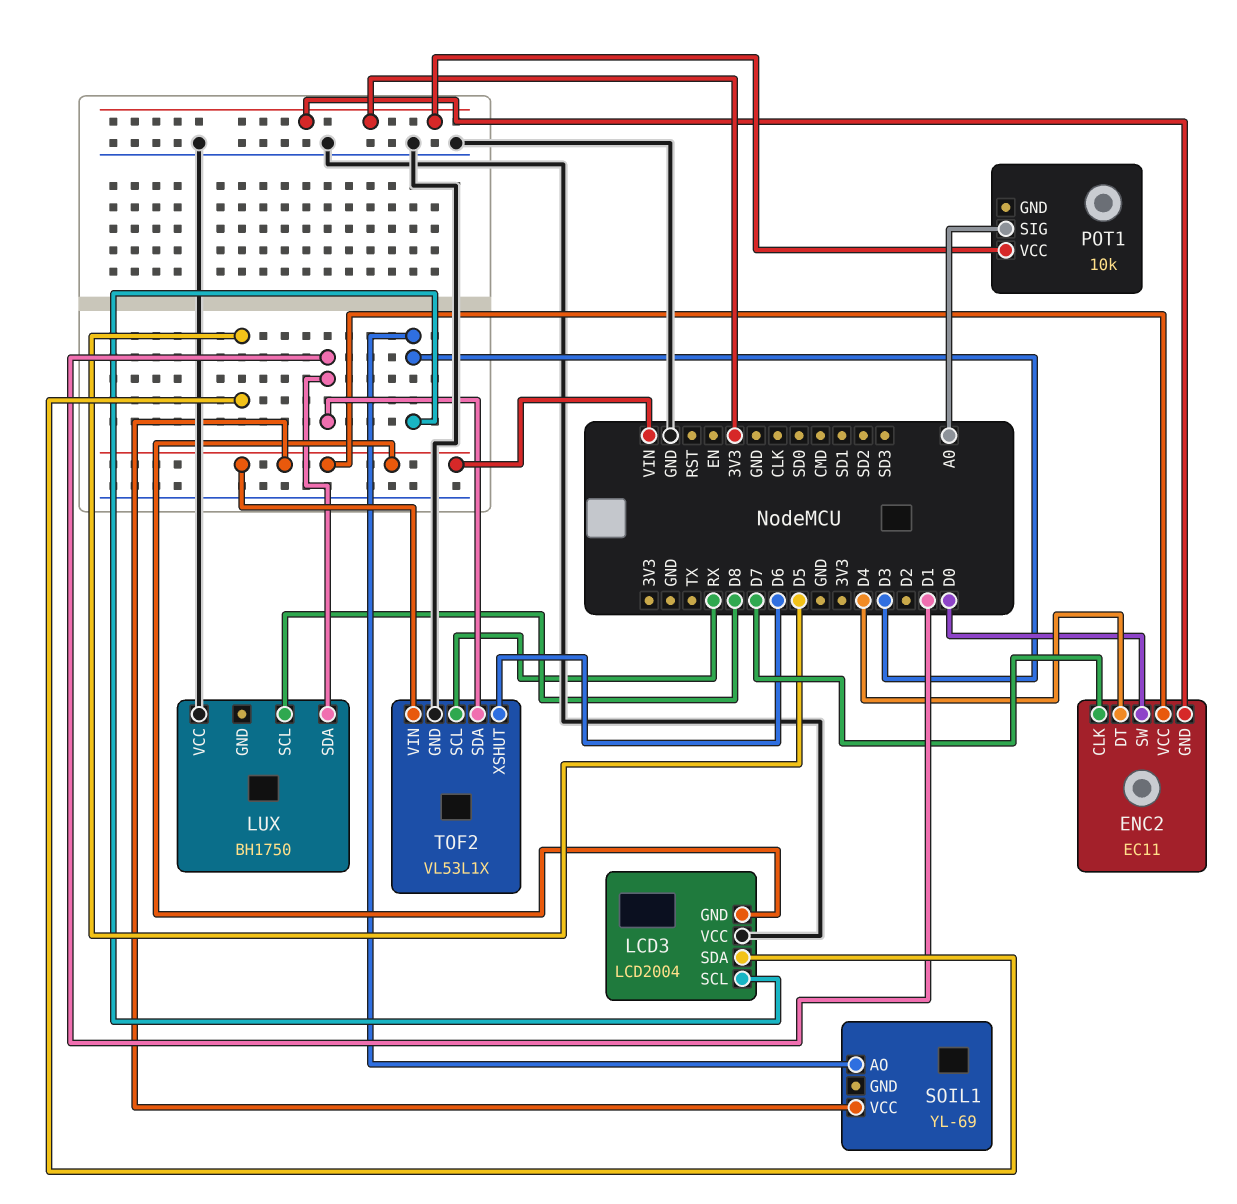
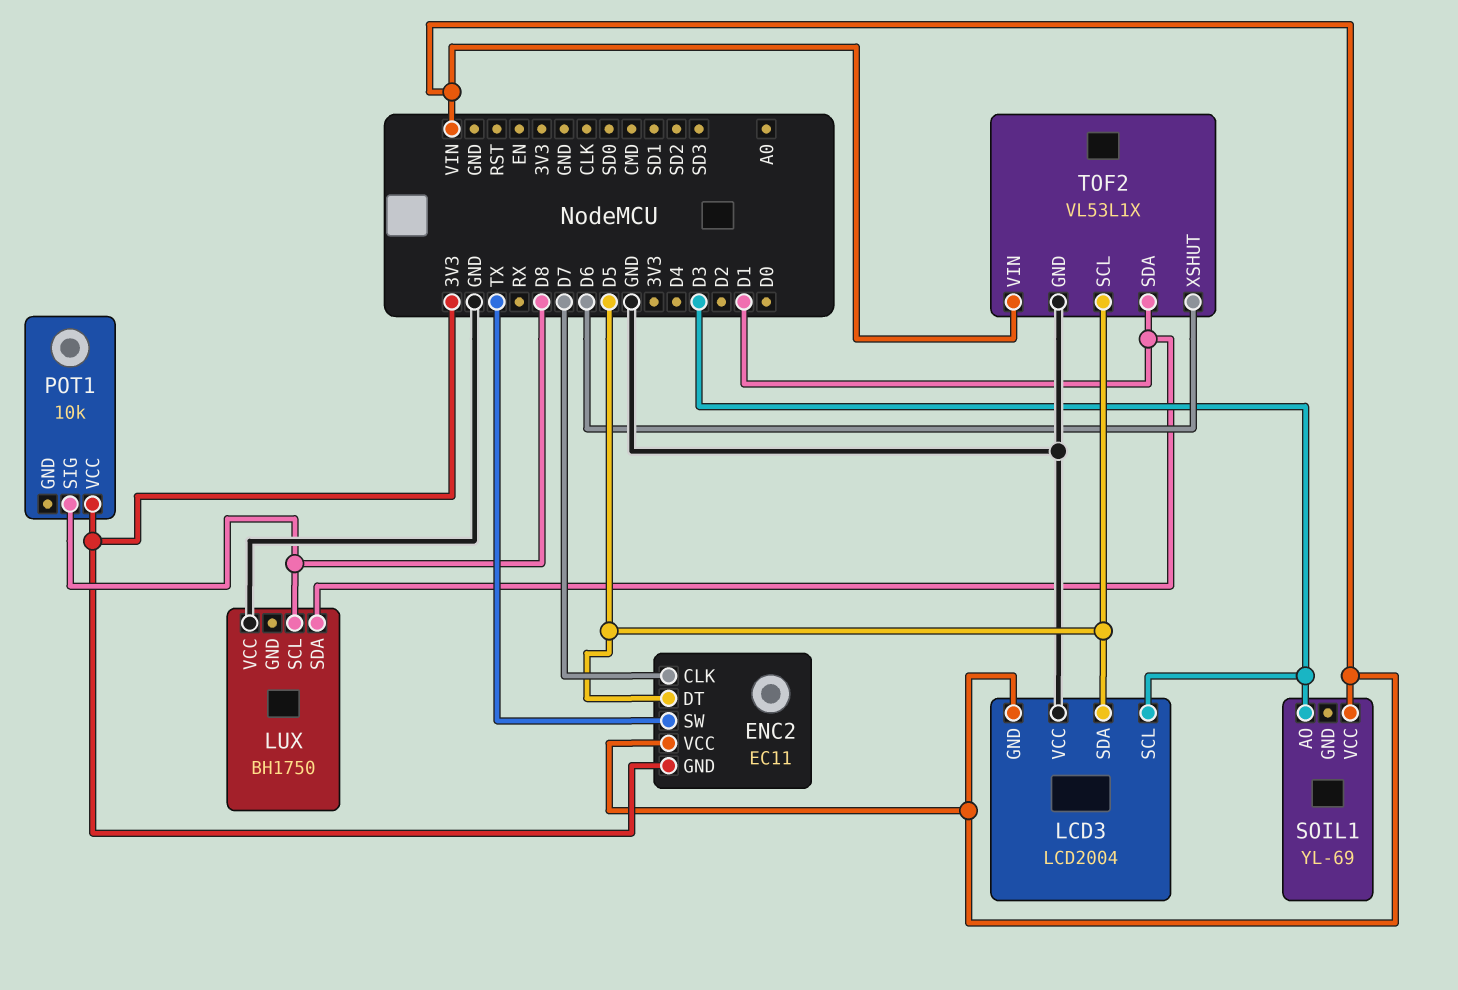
ENC2 pin DT: D4 -> D5
ENC2 pin SW: D0 -> TX
POT1 pin SIG: A0 -> D8
TOF2 pin SCL: RX -> D5

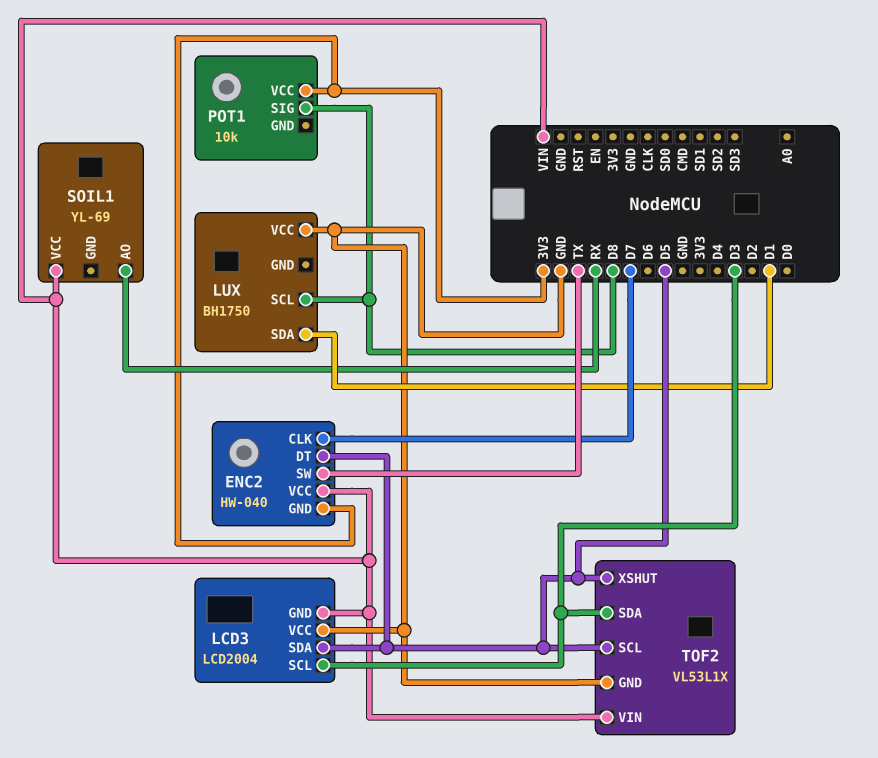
ENC2: EC11 -> HW-040
SOIL1 pin AO: D3 -> RX
TOF2 pin SDA: D1 -> D3
TOF2 pin XSHUT: D6 -> D5

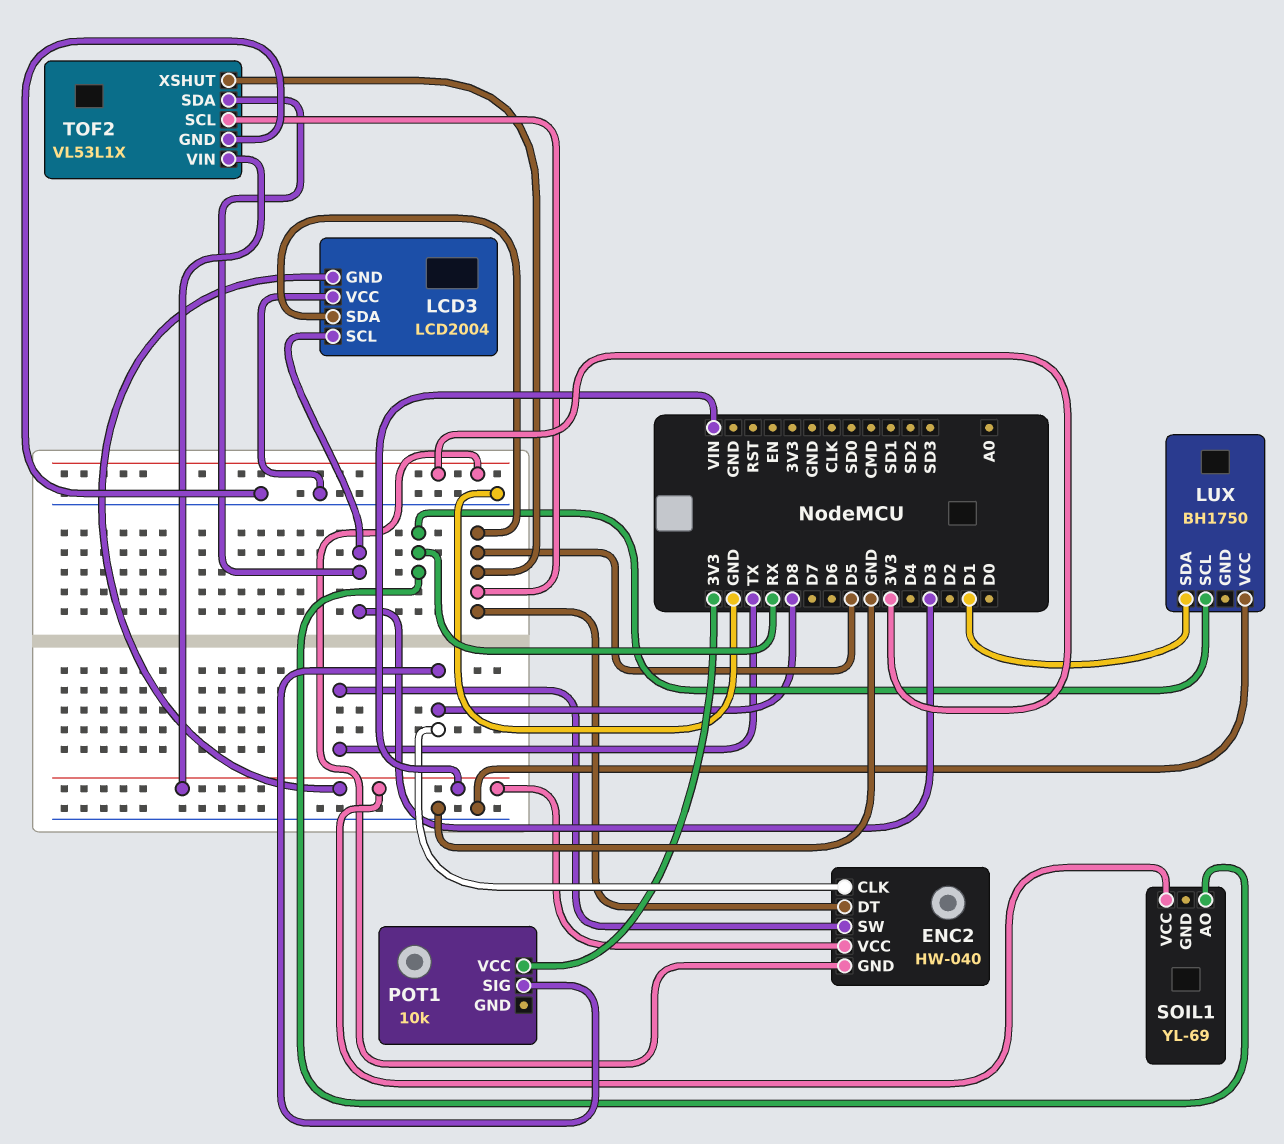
ENC2 pin CLK: D7 -> D8
LUX pin SCL: D8 -> RX

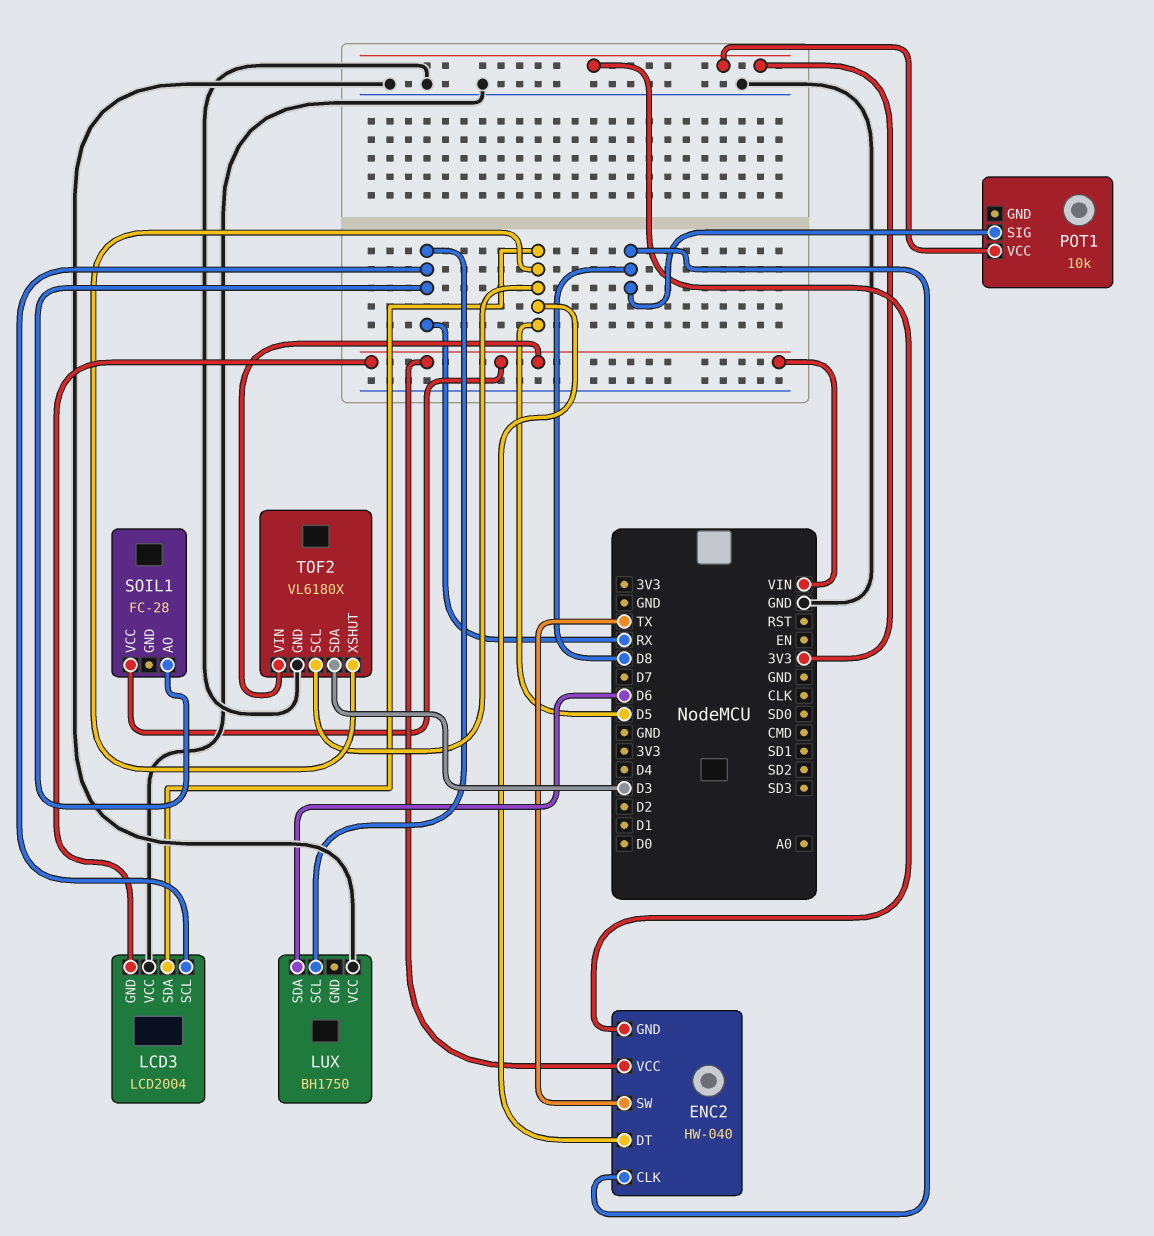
LCD3 pin SCL: D3 -> RX
LUX pin SDA: D1 -> D6
SOIL1: YL-69 -> FC-28
TOF2: VL53L1X -> VL6180X

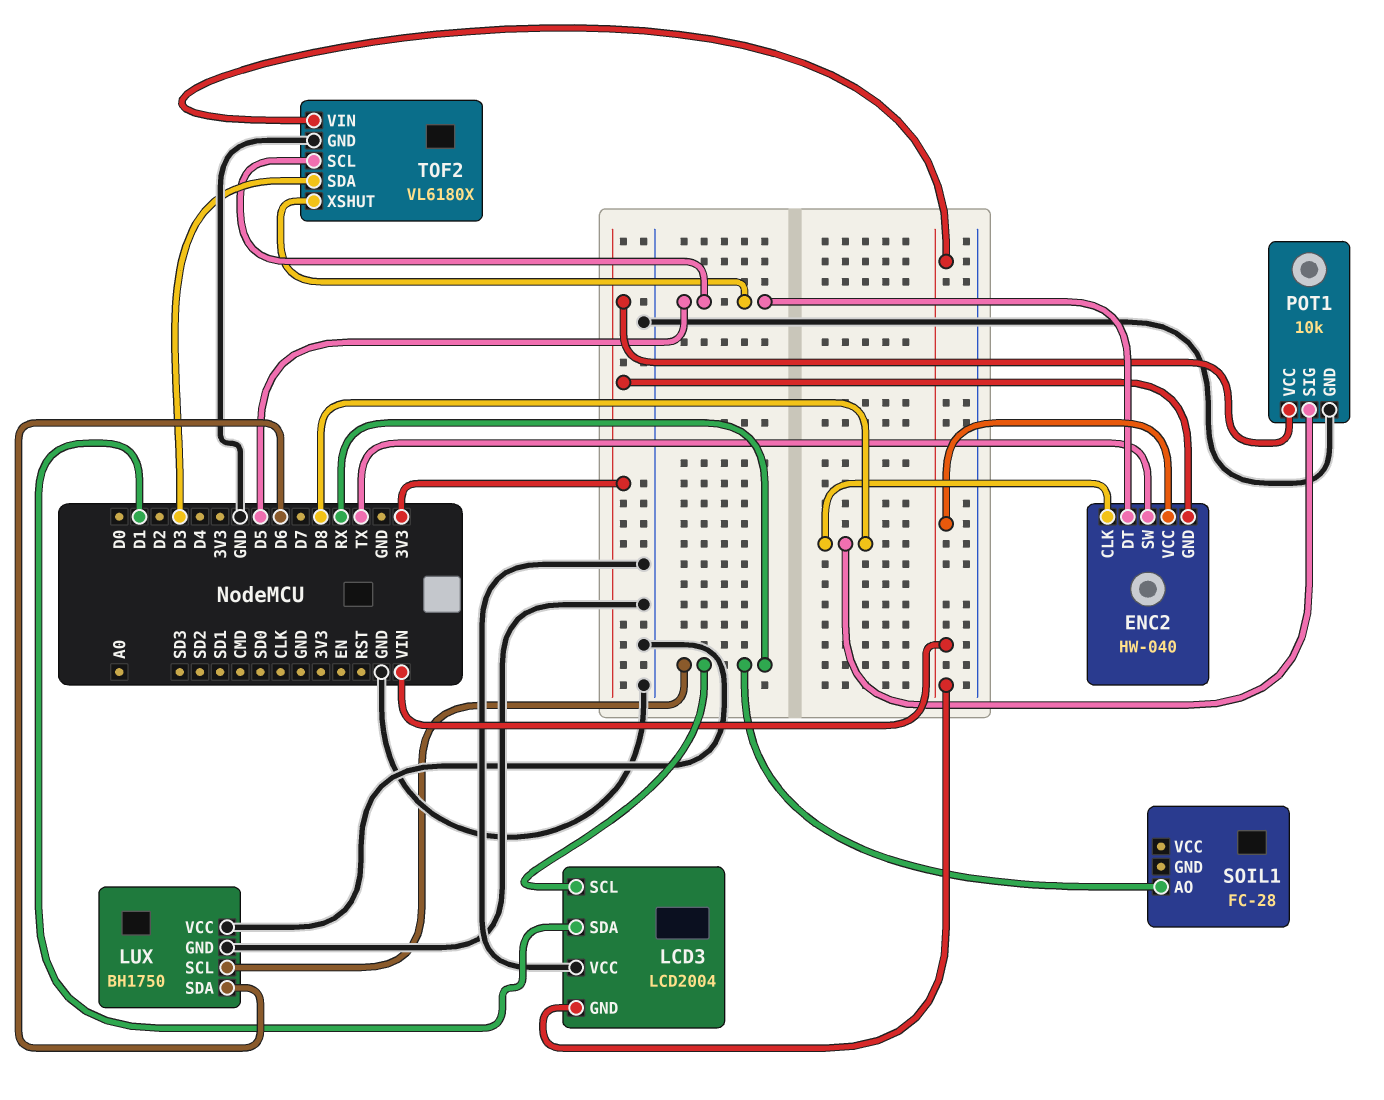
LCD3 pin SDA: D5 -> D1
LUX pin GND: none -> GND
POT1 pin GND: none -> GND
SOIL1 pin VCC: VIN -> none

